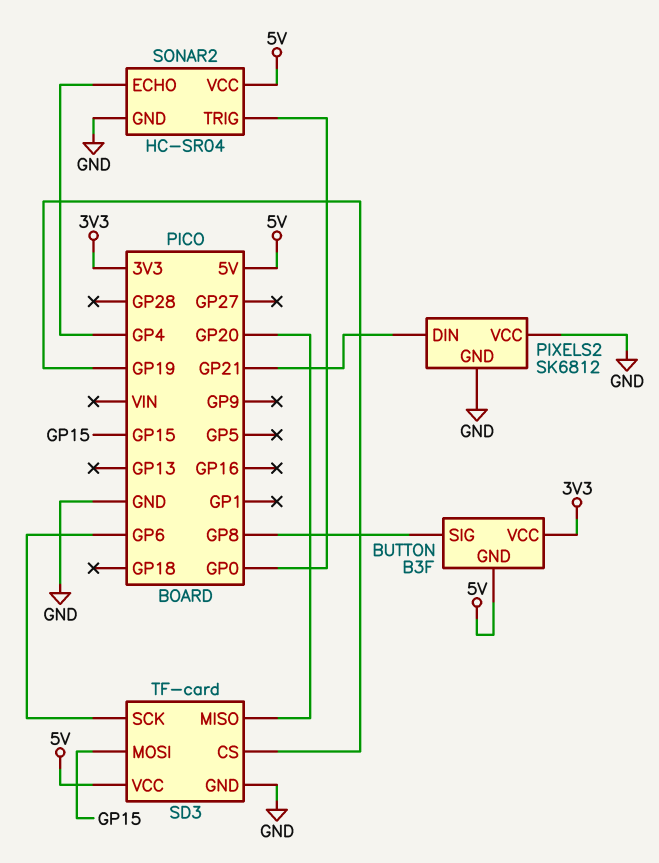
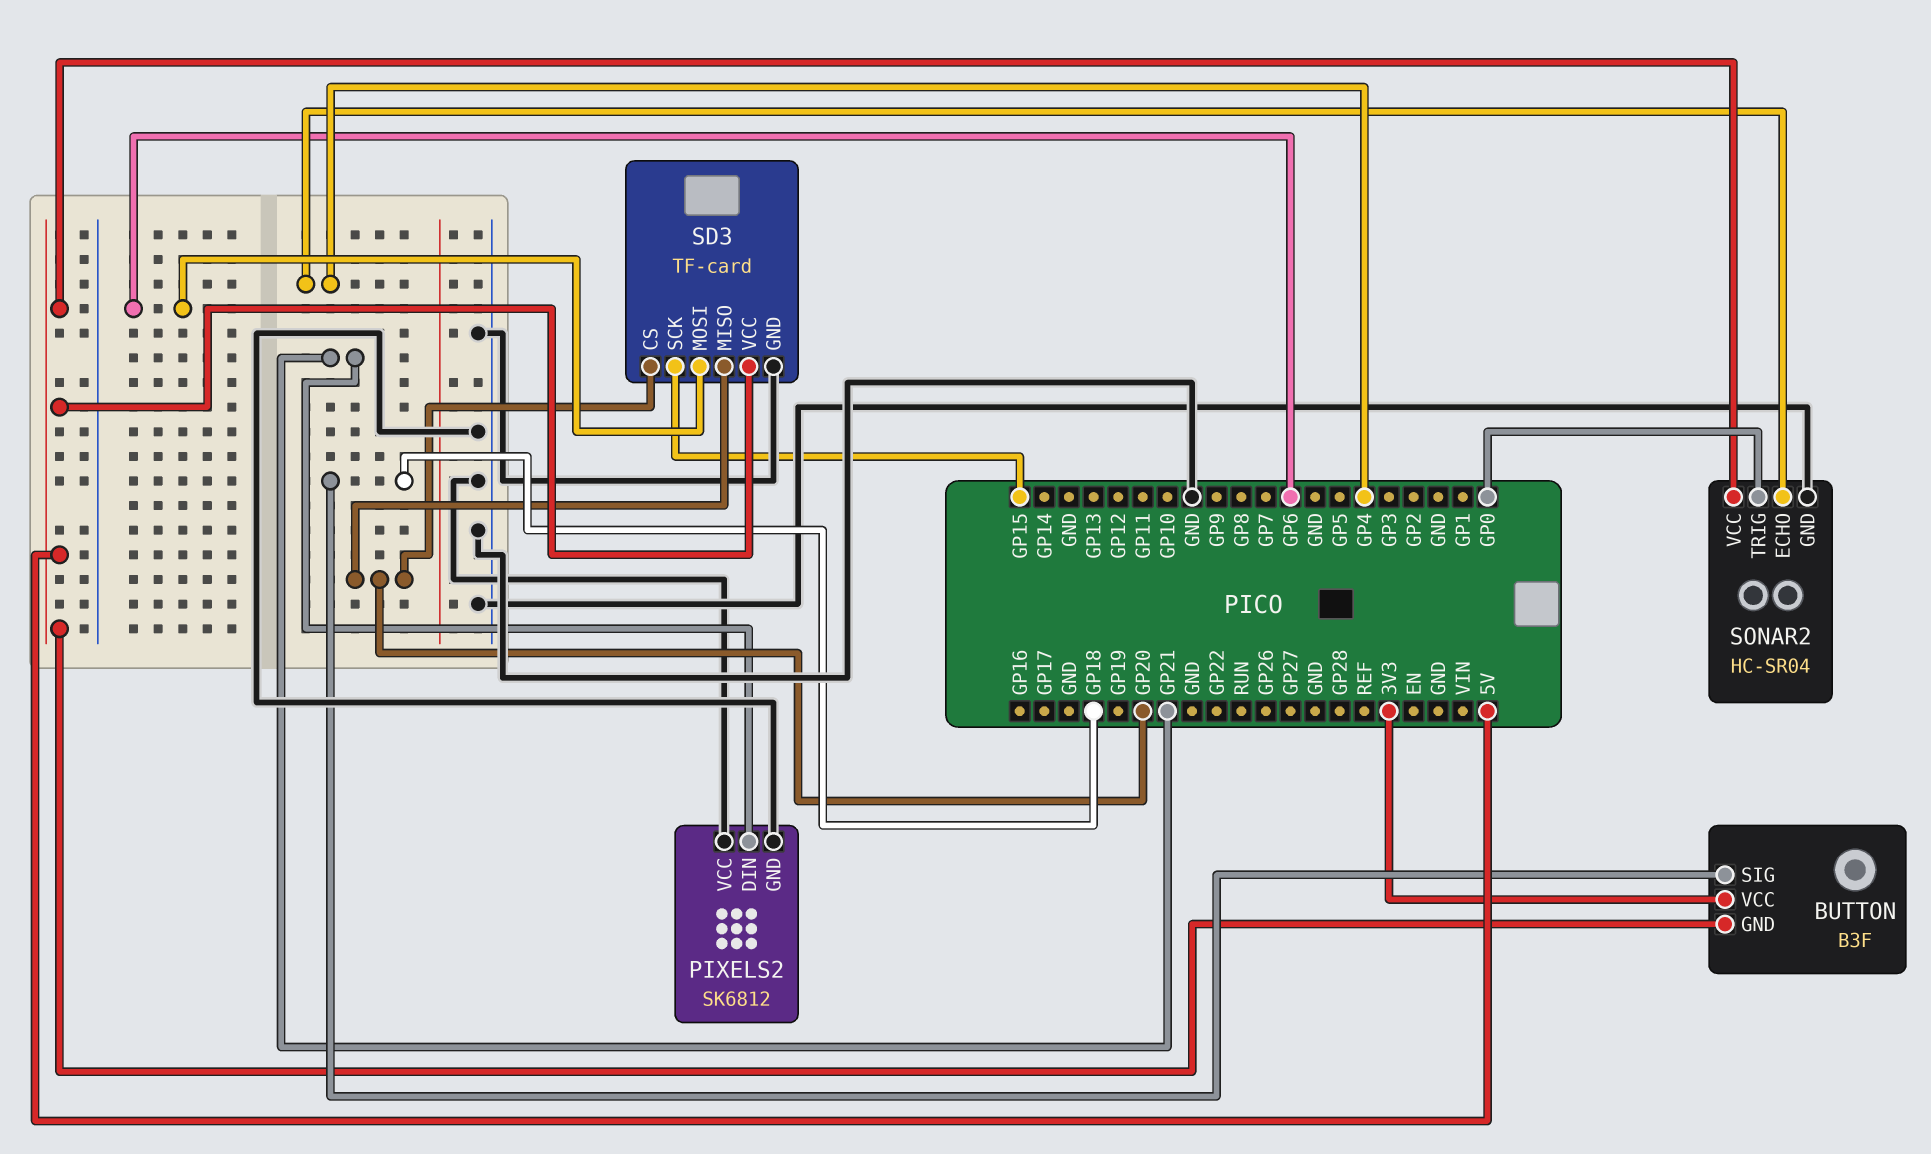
BUTTON pin SIG: GP8 -> GP18
SD3 pin CS: GP19 -> GP20
SD3 pin MOSI: GP15 -> GP6
SD3 pin SCK: GP6 -> GP15

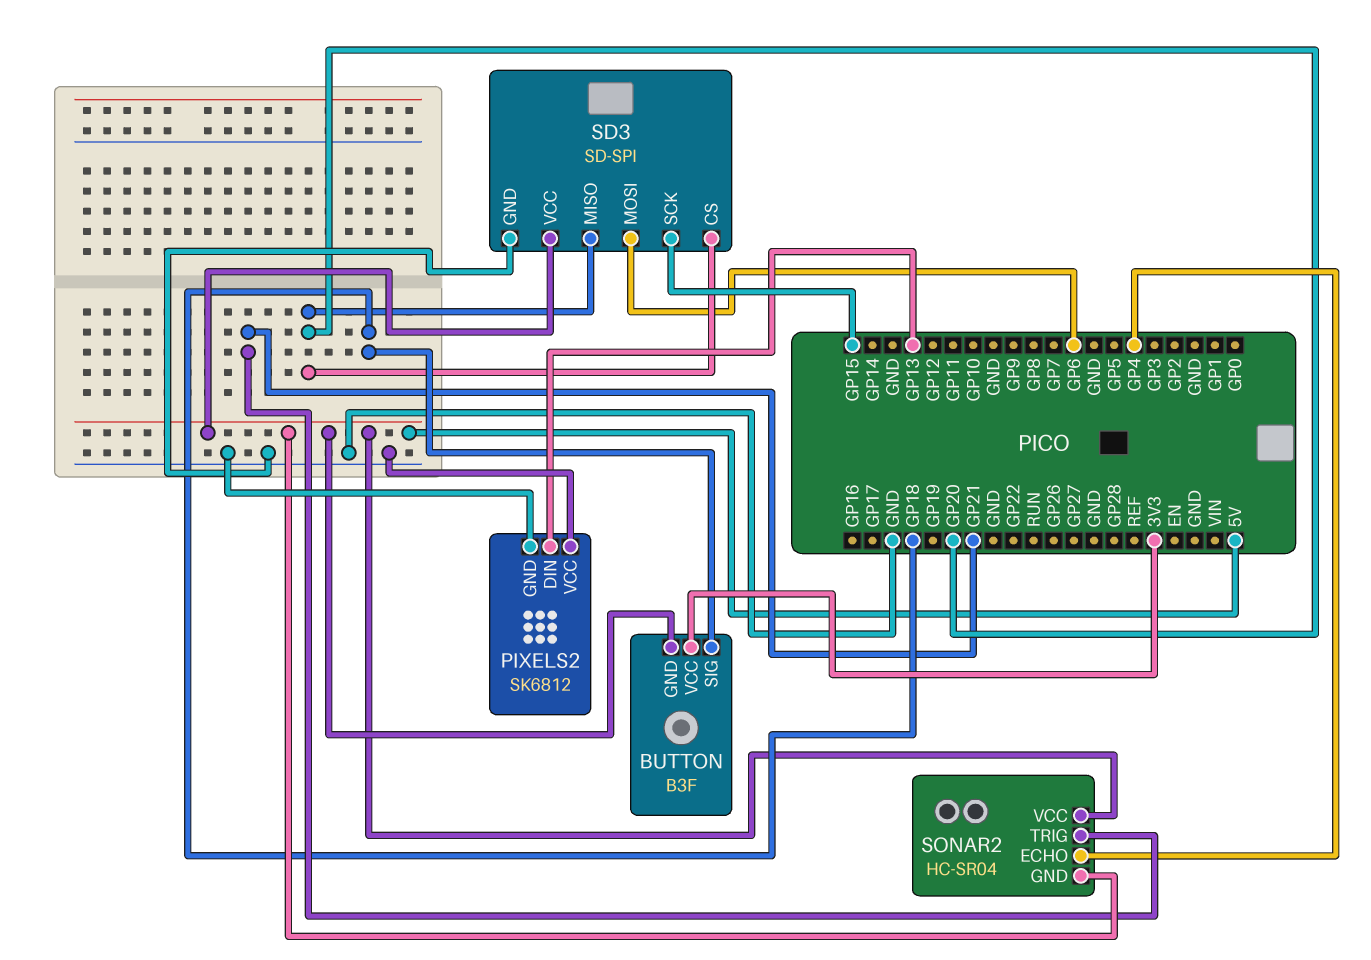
PIXELS2 pin DIN: GP21 -> GP13
SD3: TF-card -> SD-SPI
SONAR2 pin GND: GND -> 5V
SONAR2 pin TRIG: GP0 -> GP21

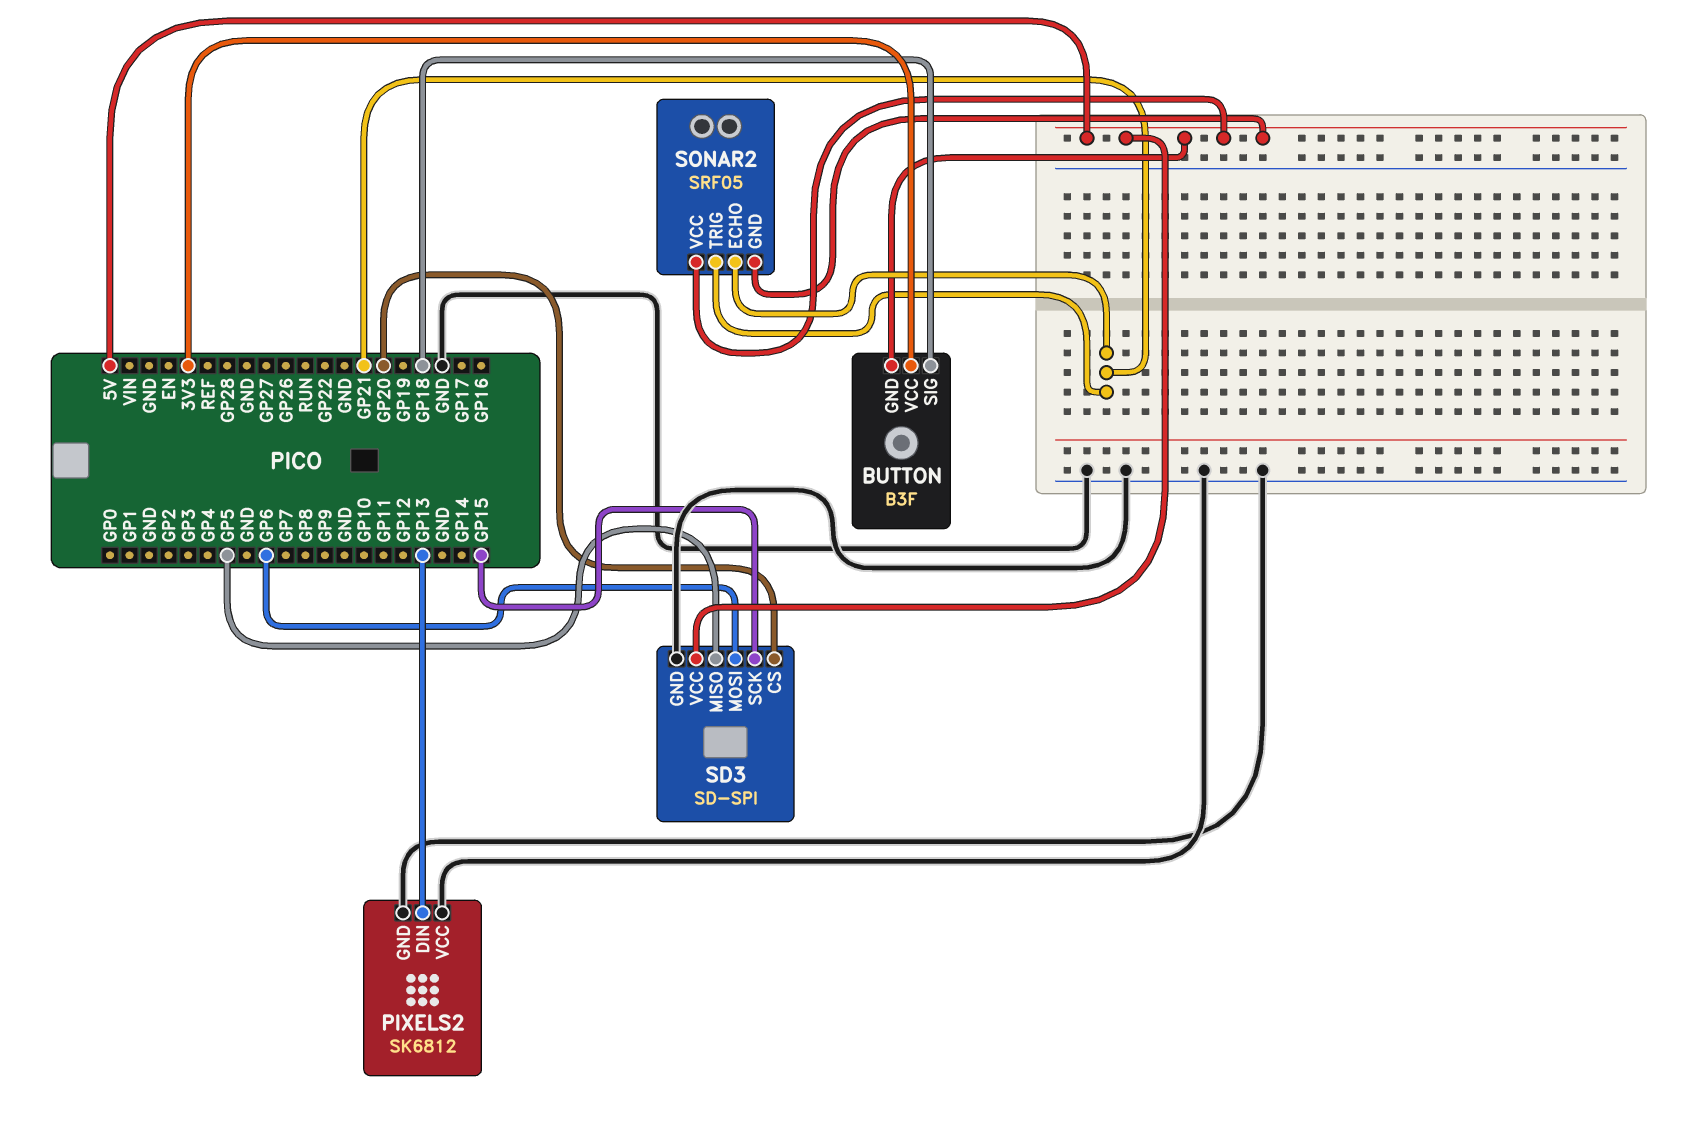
SD3 pin MISO: GP20 -> GP5
SONAR2: HC-SR04 -> SRF05
SONAR2 pin ECHO: GP4 -> GP21

